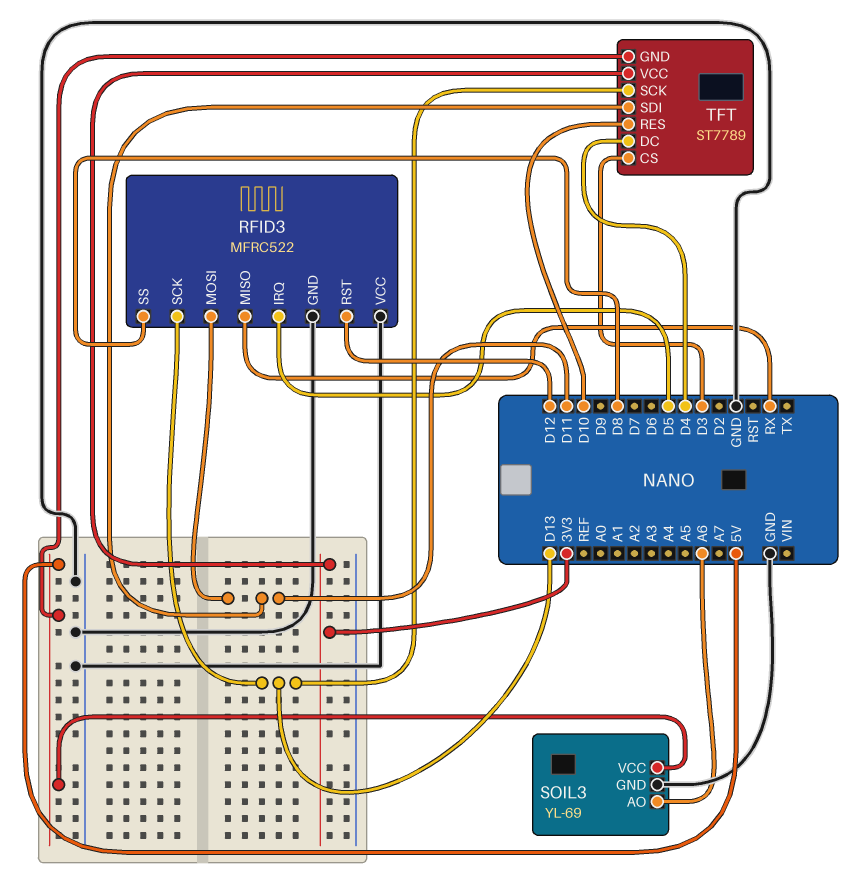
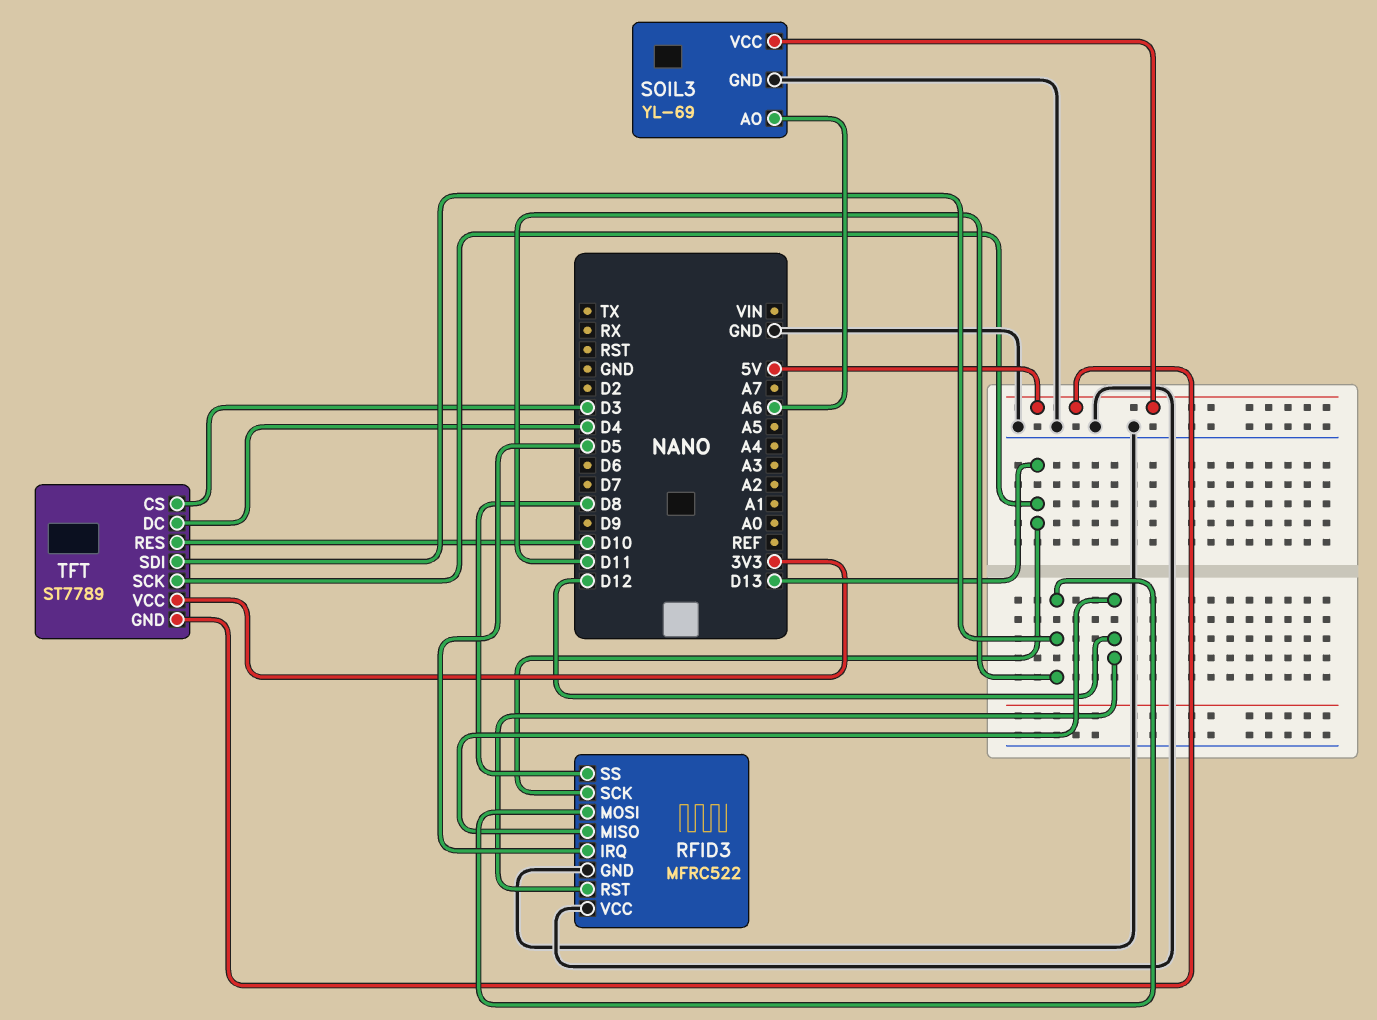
RFID3 pin MISO: RX -> D12

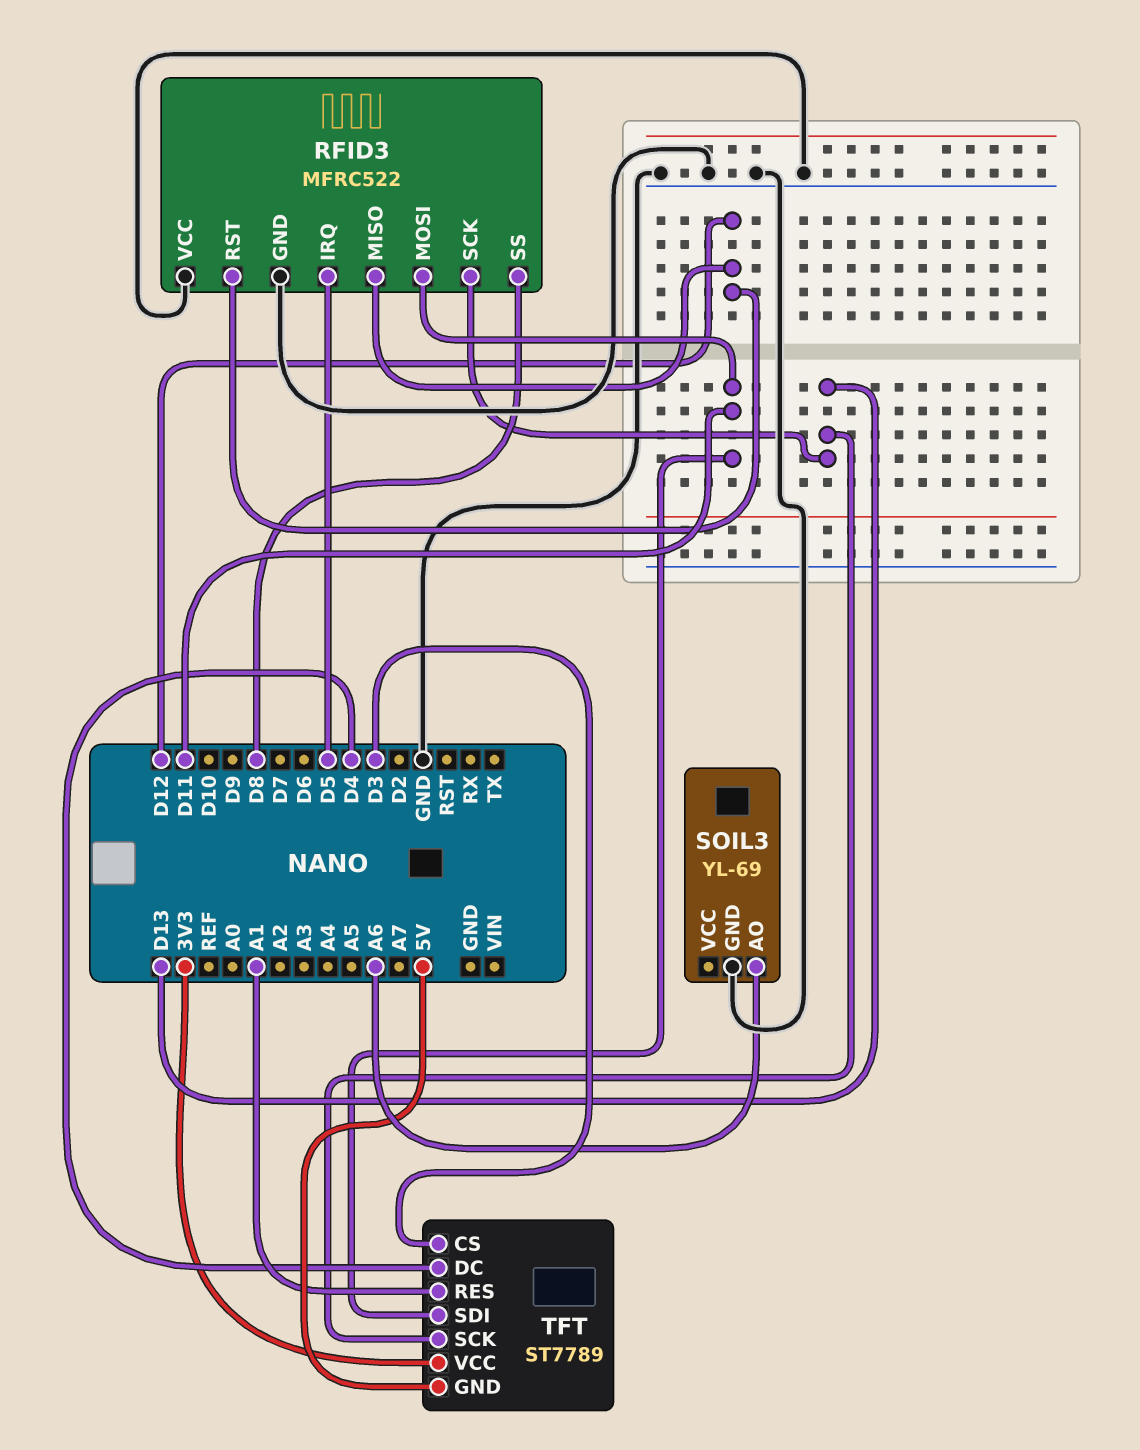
SOIL3 pin VCC: 5V -> none
TFT pin RES: D10 -> A1

